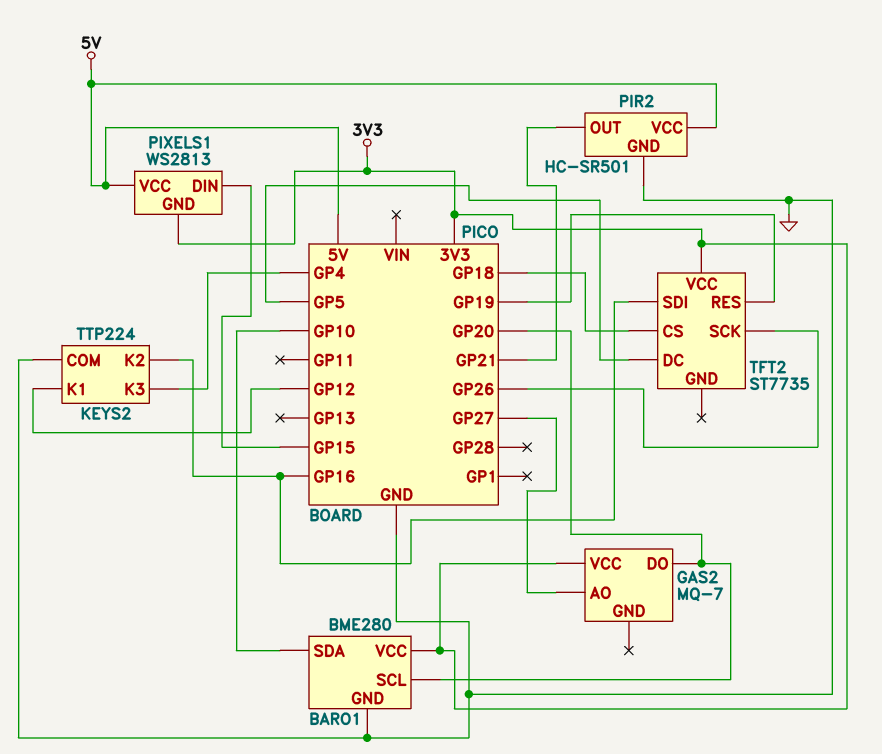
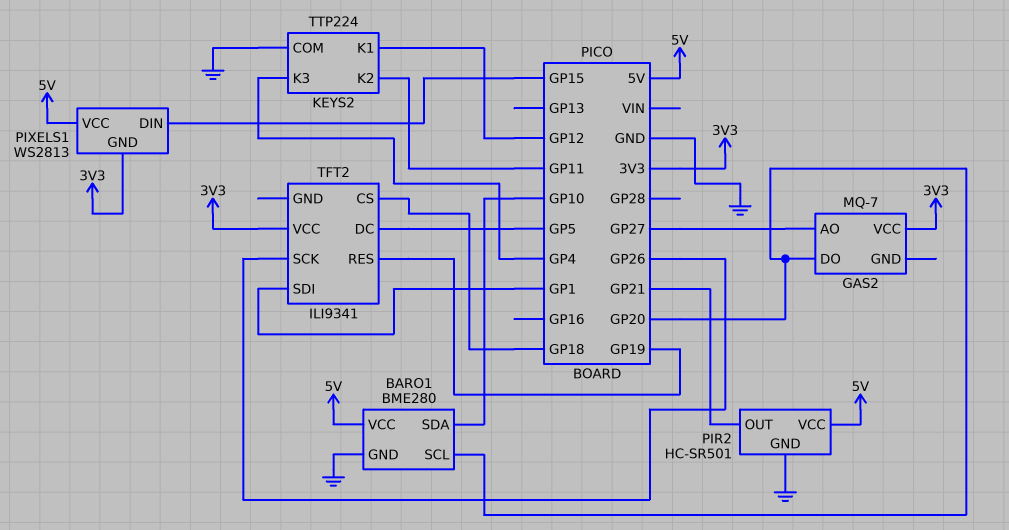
BARO1 pin VCC: 3V3 -> 5V
KEYS2 pin K2: GP16 -> GP11
TFT2: ST7735 -> ILI9341
TFT2 pin SDI: GP16 -> GP1

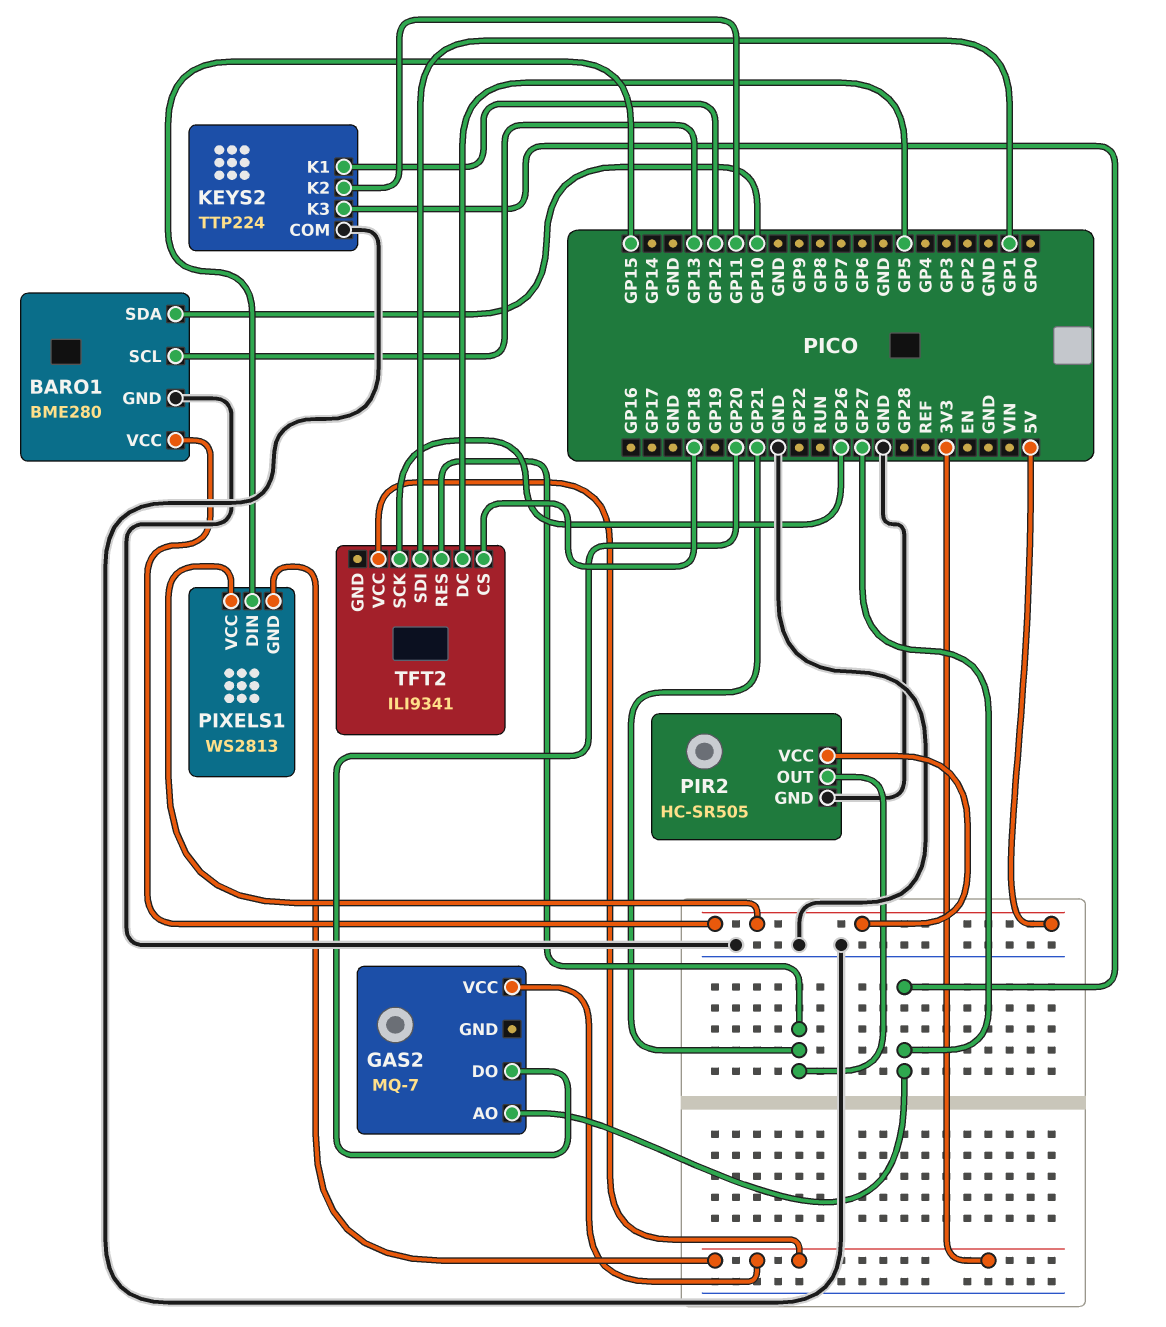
BARO1 pin SCL: GP20 -> GP13
KEYS2 pin K3: GP4 -> GP27
PIR2: HC-SR501 -> HC-SR505
TFT2 pin RES: GP19 -> GP21

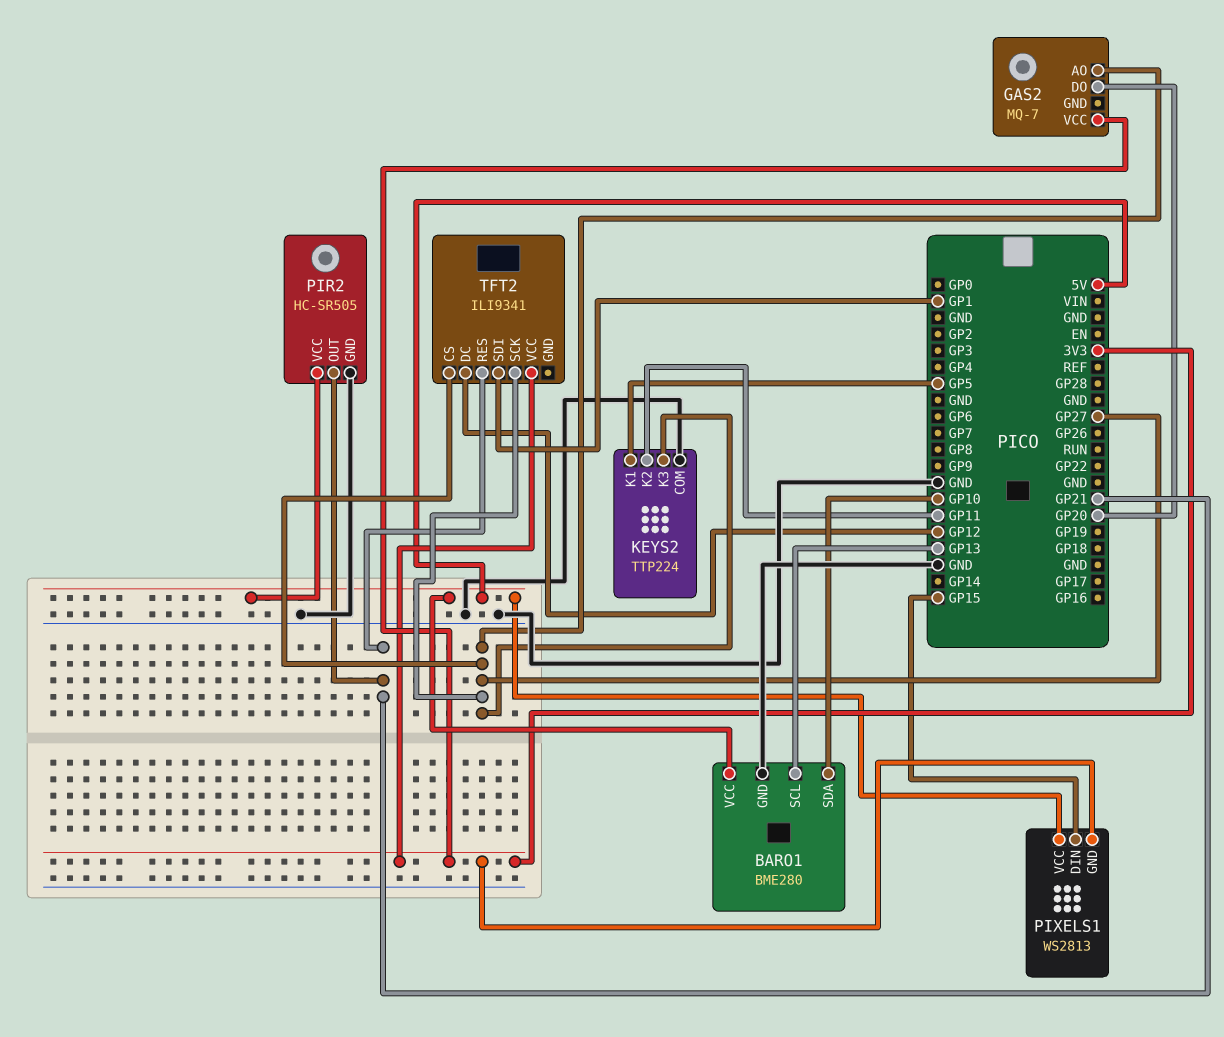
KEYS2 pin K1: GP12 -> GP5
TFT2 pin CS: GP18 -> GP27
TFT2 pin DC: GP5 -> GP12
TFT2 pin SCK: GP26 -> GP27

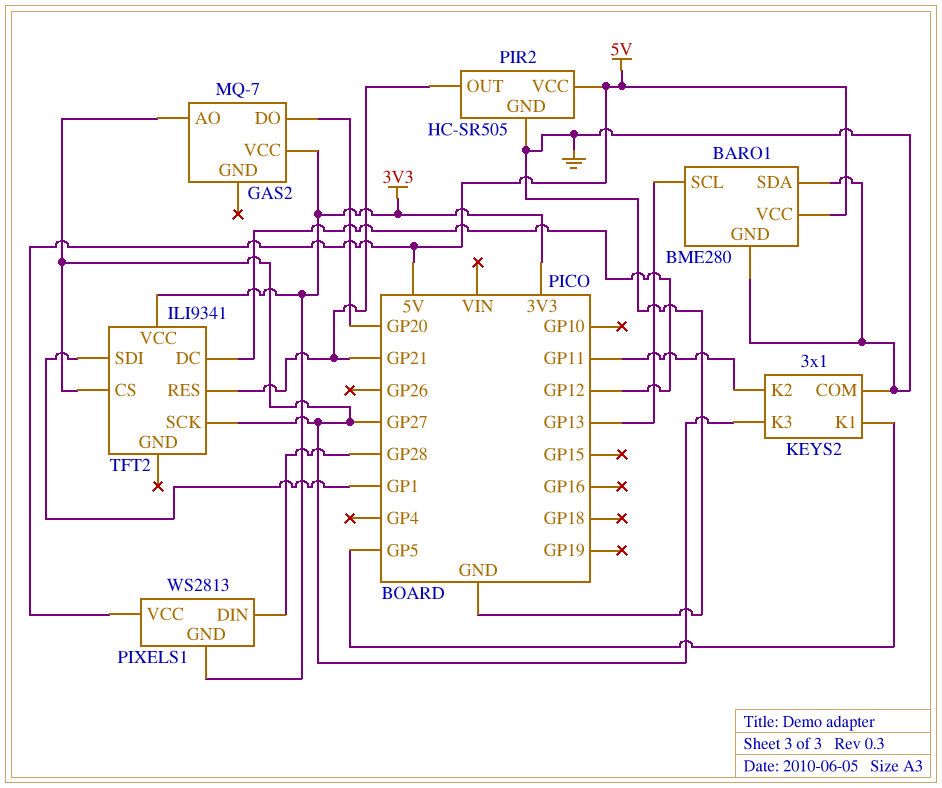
BARO1 pin SDA: GP10 -> GND
KEYS2: TTP224 -> 3x1
PIXELS1 pin DIN: GP15 -> GP28

